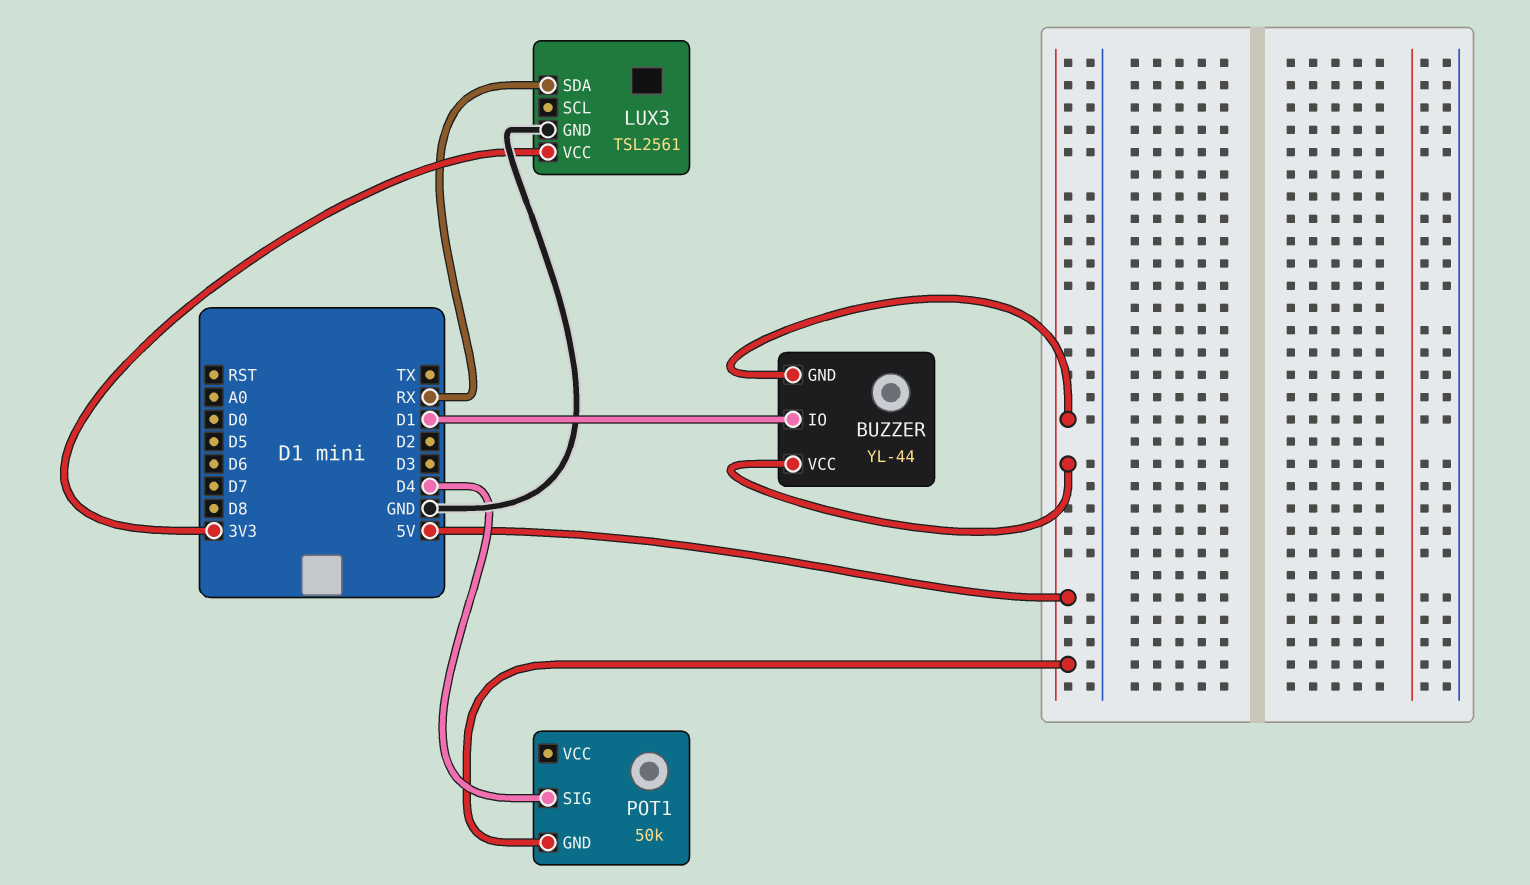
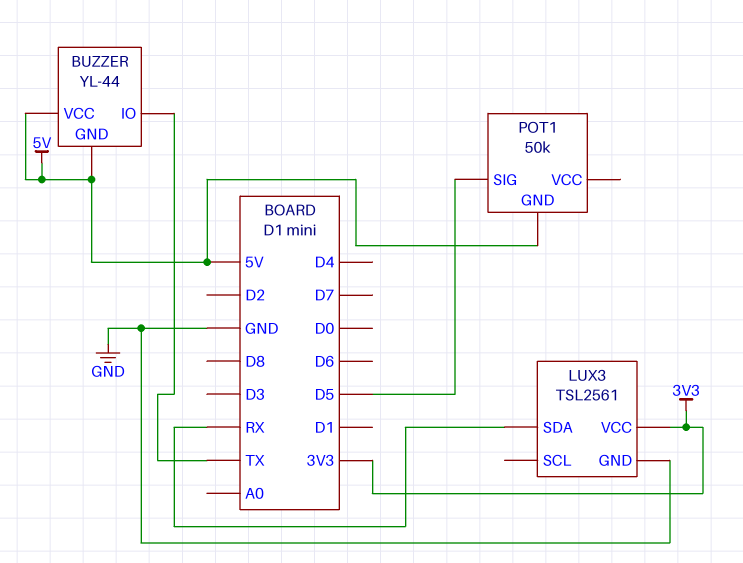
BUZZER pin IO: D1 -> TX
POT1 pin SIG: D4 -> D5

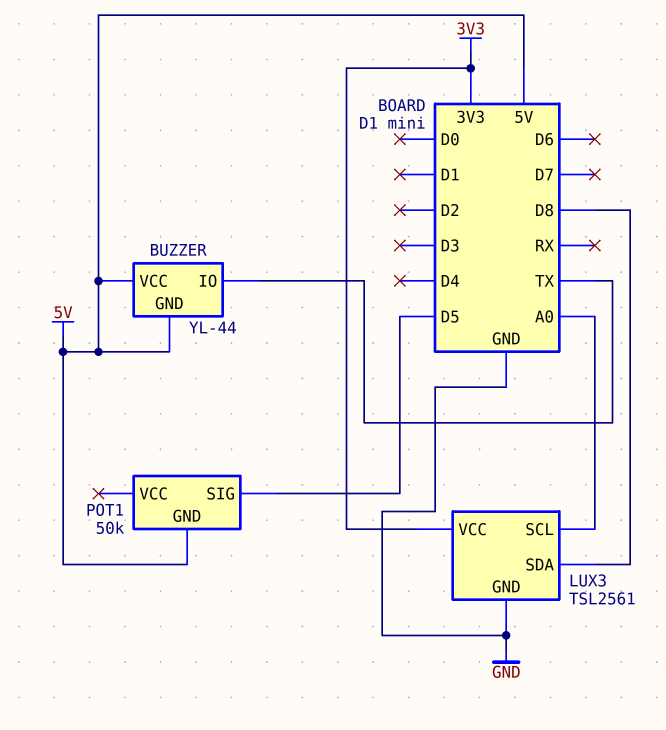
LUX3 pin SCL: none -> A0
LUX3 pin SDA: RX -> D8

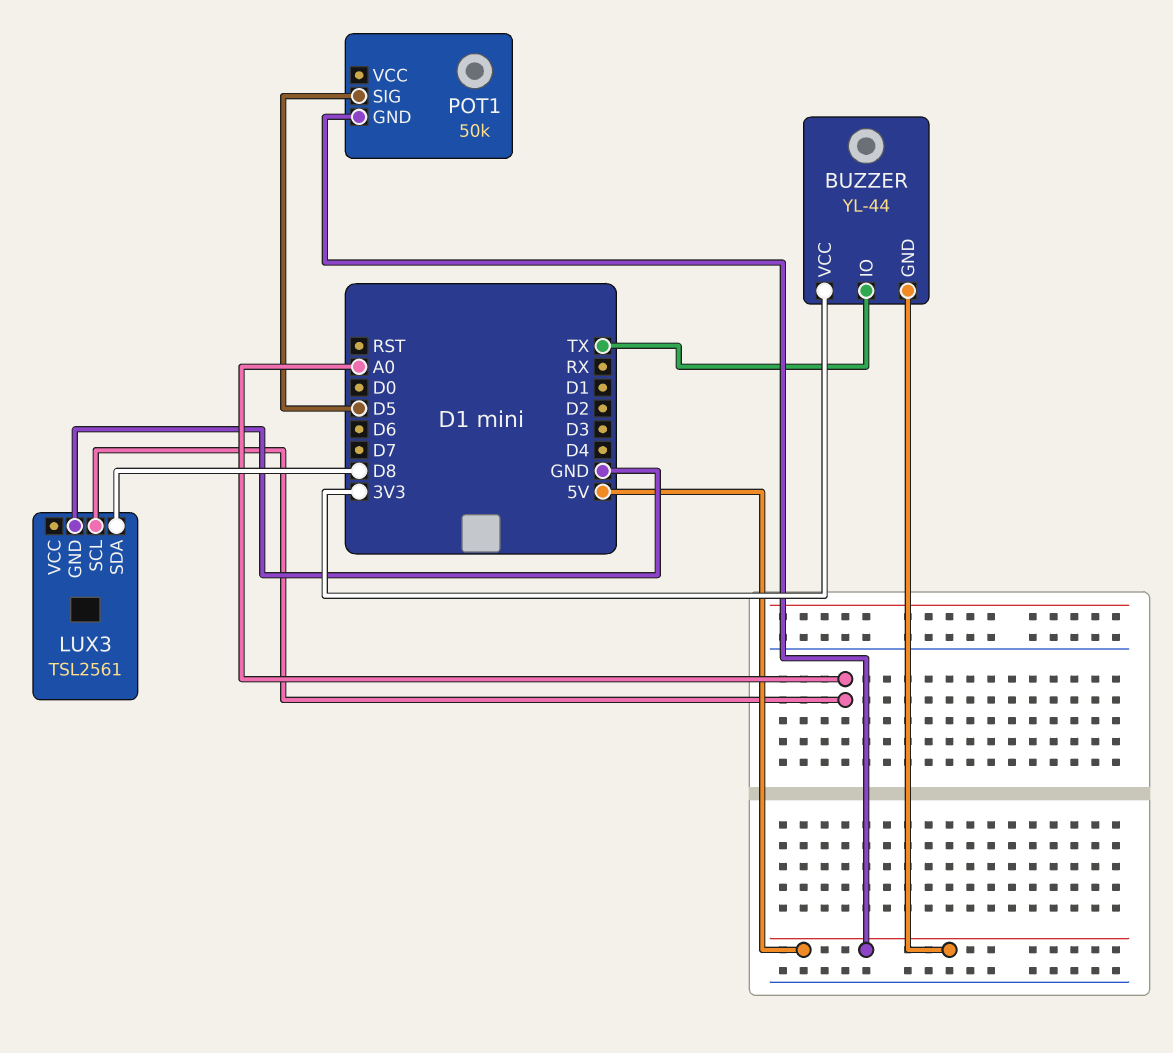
BUZZER pin VCC: 5V -> 3V3
LUX3 pin VCC: 3V3 -> none

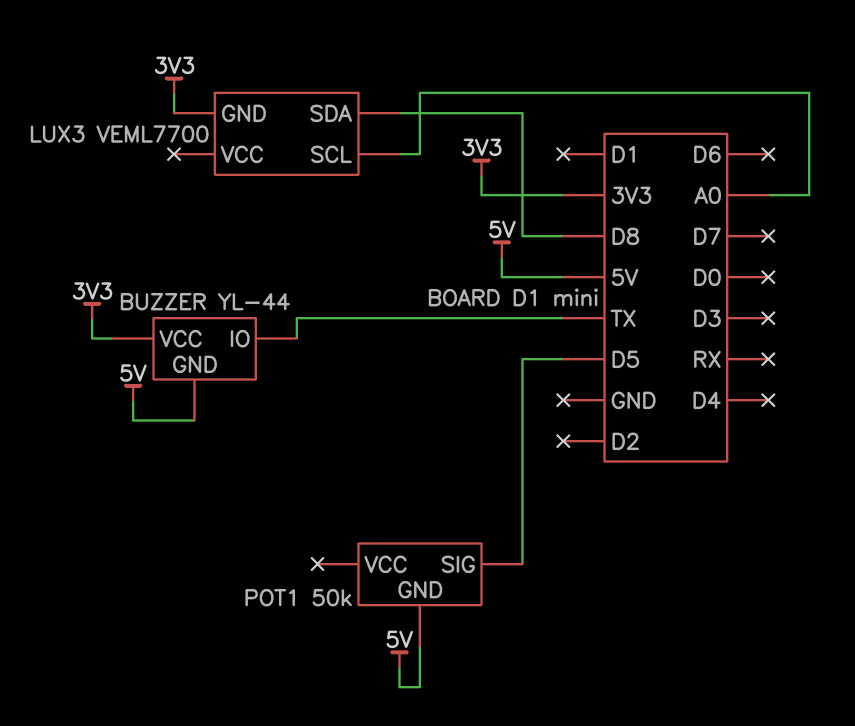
LUX3: TSL2561 -> VEML7700
LUX3 pin GND: GND -> 3V3

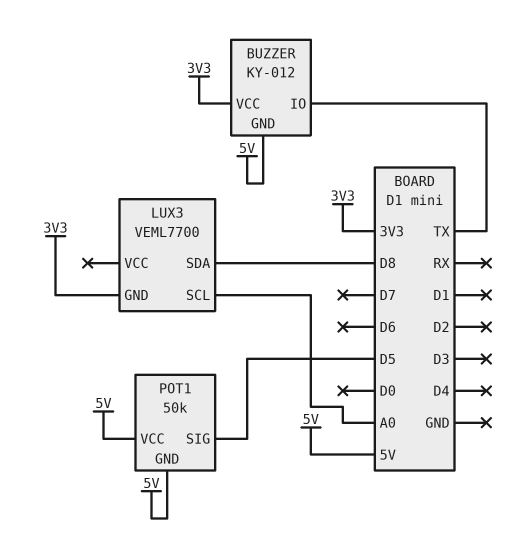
BUZZER: YL-44 -> KY-012
POT1 pin VCC: none -> 5V

